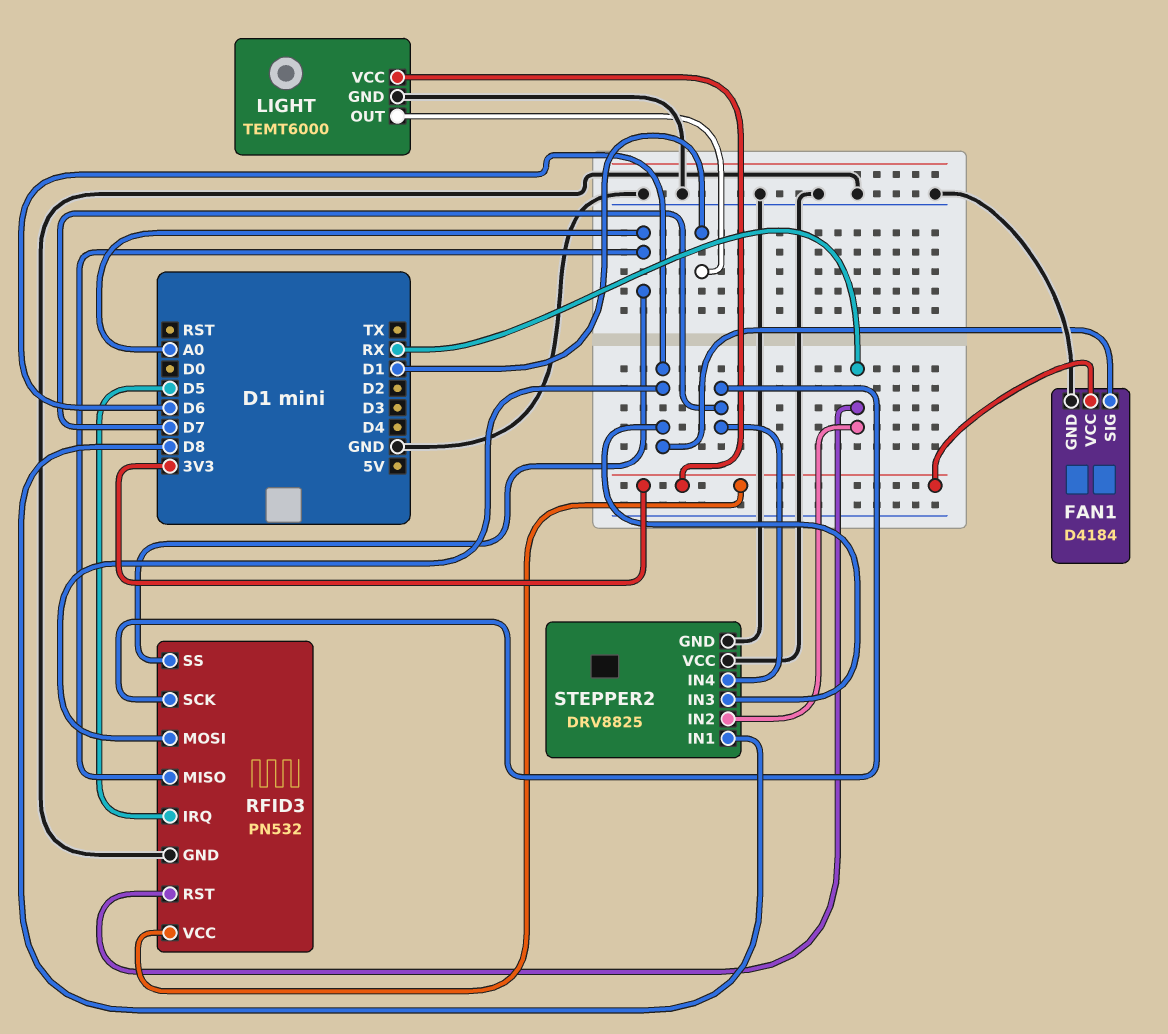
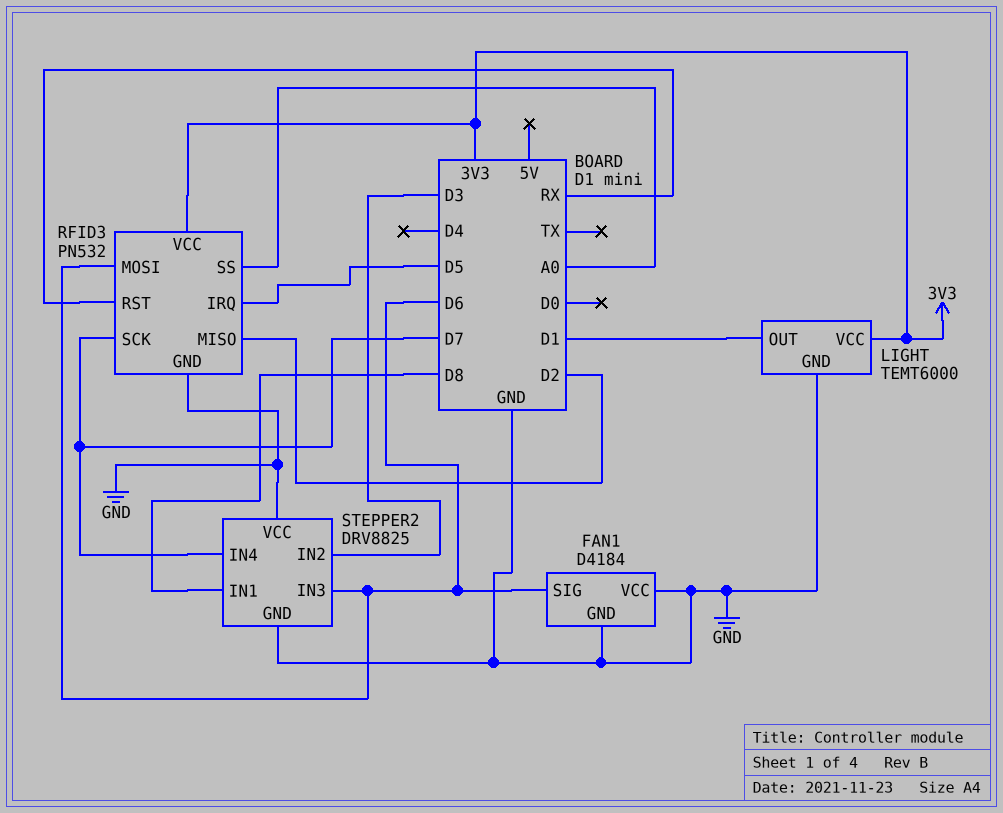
FAN1 pin VCC: 3V3 -> GND
RFID3 pin MISO: A0 -> D2
STEPPER2 pin IN2: RX -> D3

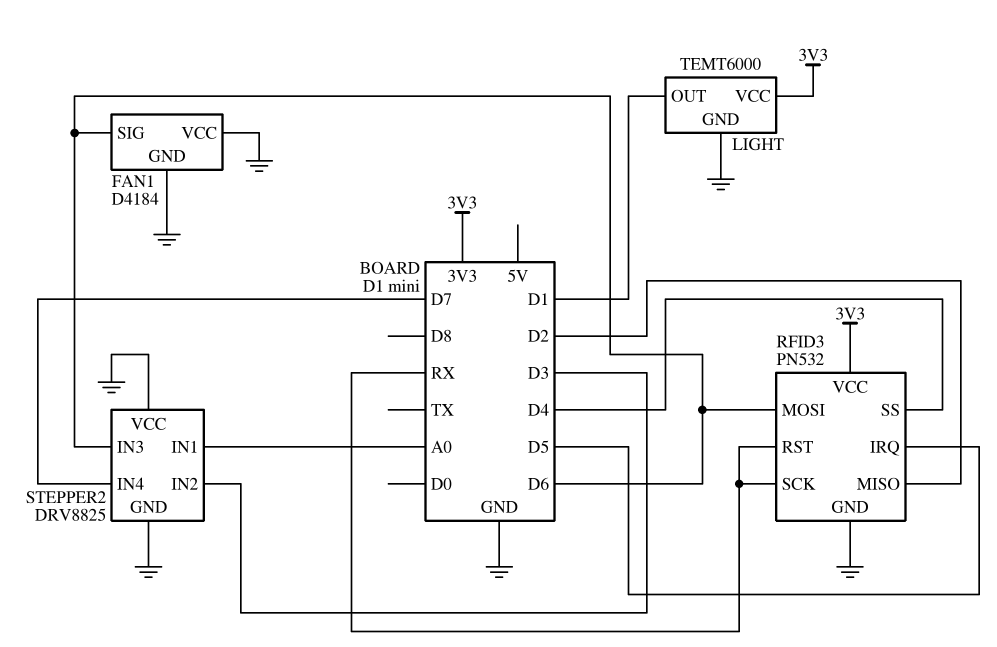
RFID3 pin SCK: D7 -> RX
RFID3 pin SS: A0 -> D4
STEPPER2 pin IN1: D8 -> A0

